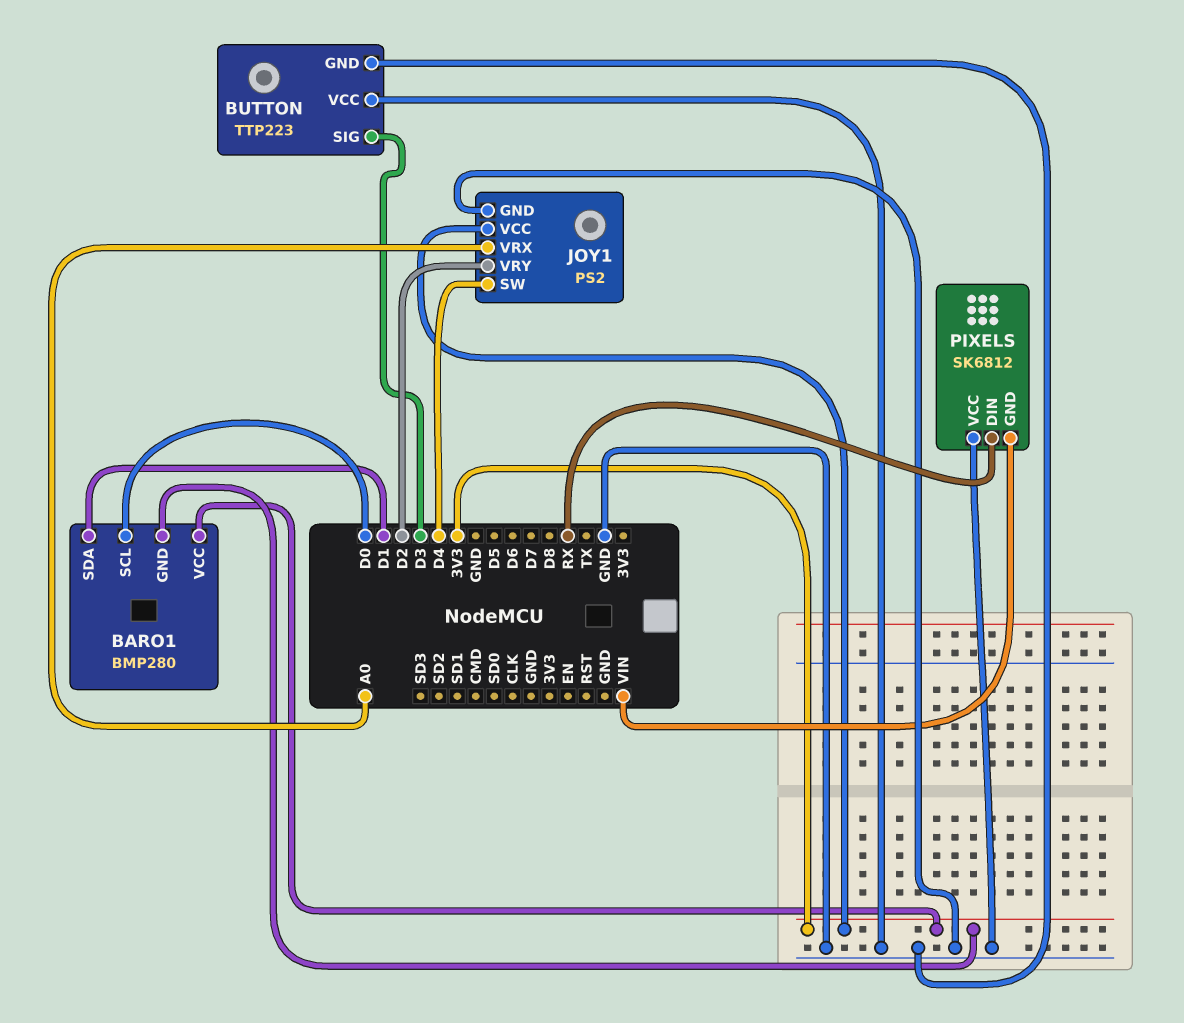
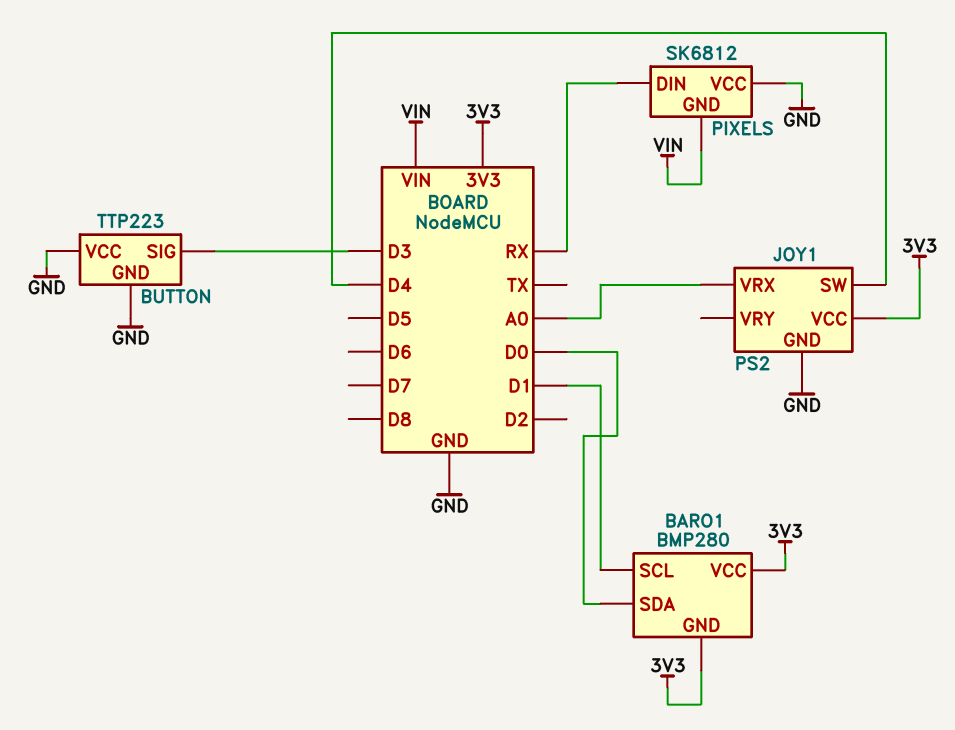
BARO1 pin SCL: D0 -> D1
BARO1 pin SDA: D1 -> D0
JOY1 pin VRY: D2 -> none

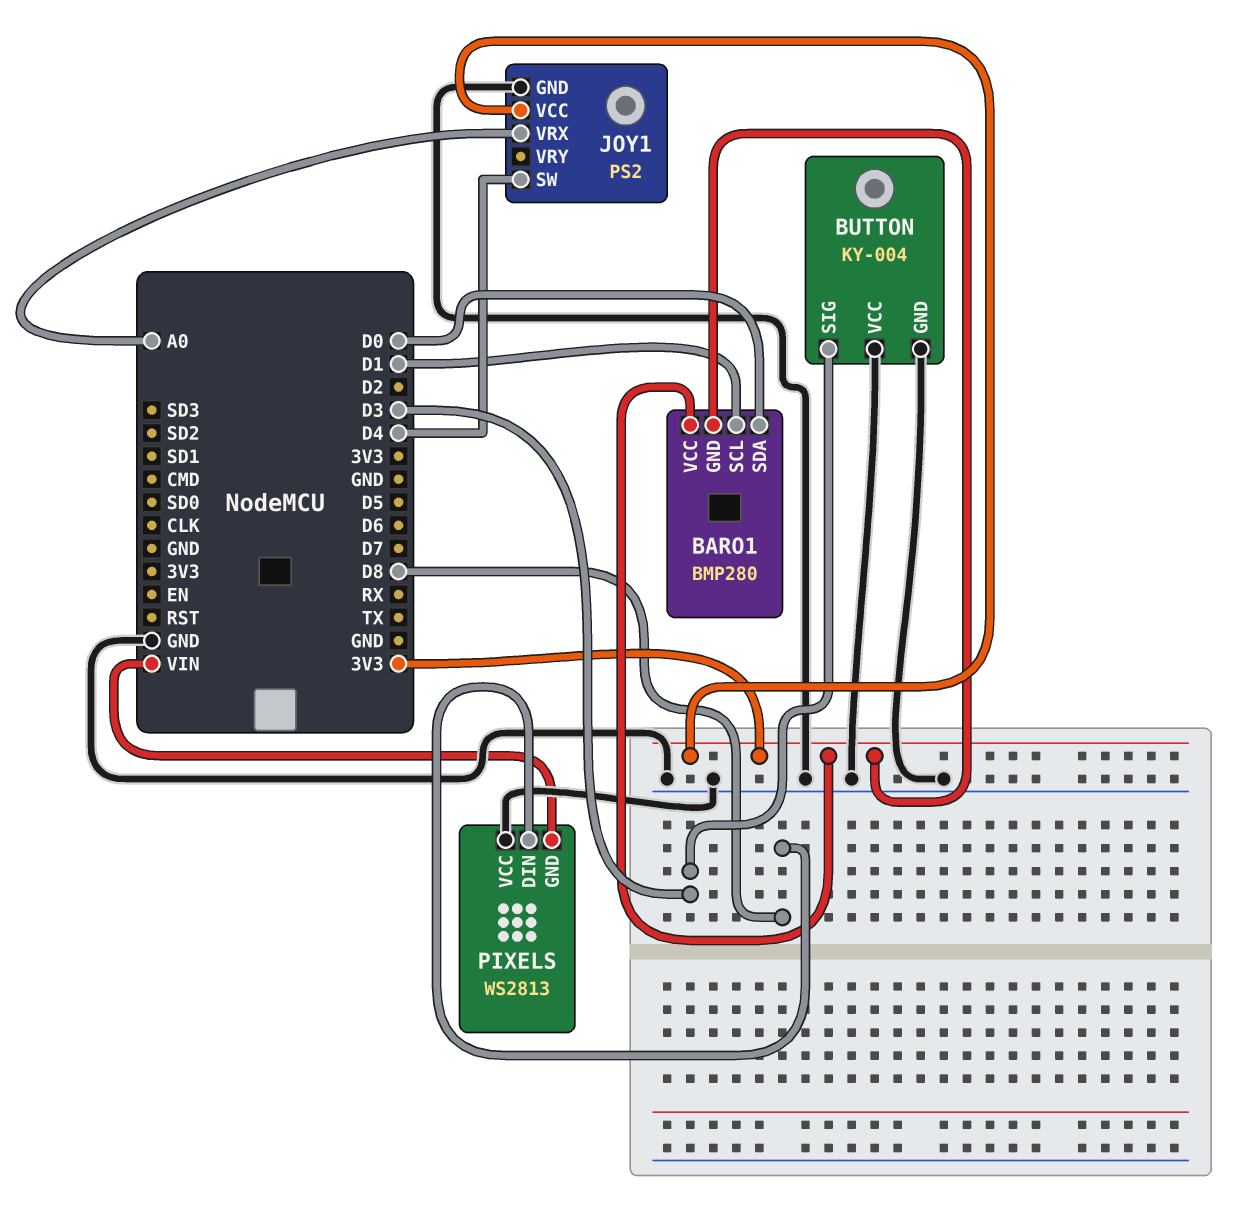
BUTTON: TTP223 -> KY-004
PIXELS: SK6812 -> WS2813
PIXELS pin DIN: RX -> D8

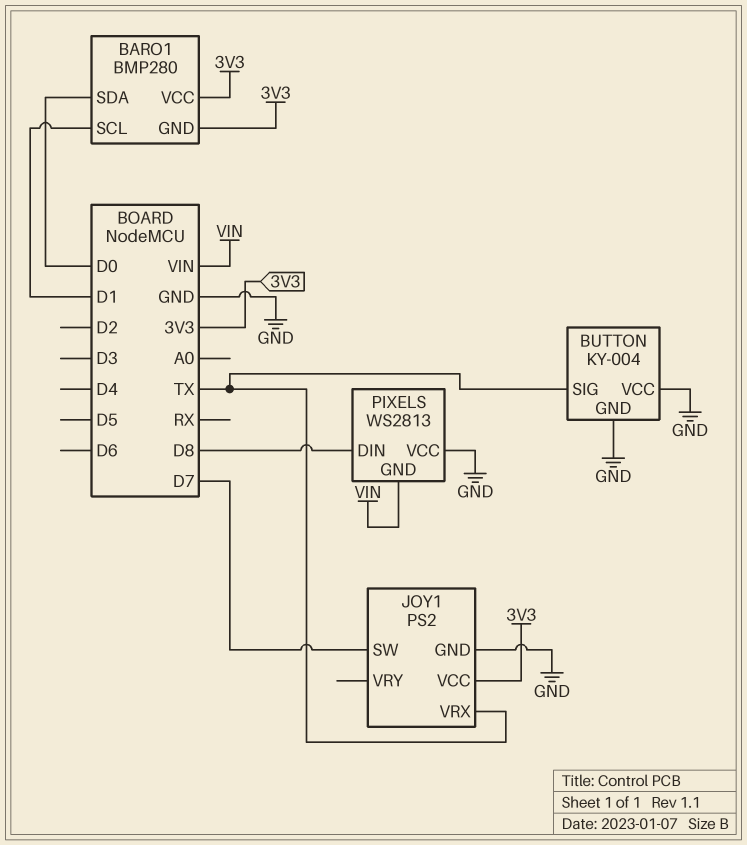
BUTTON pin SIG: D3 -> TX
JOY1 pin SW: D4 -> D7
JOY1 pin VRX: A0 -> TX

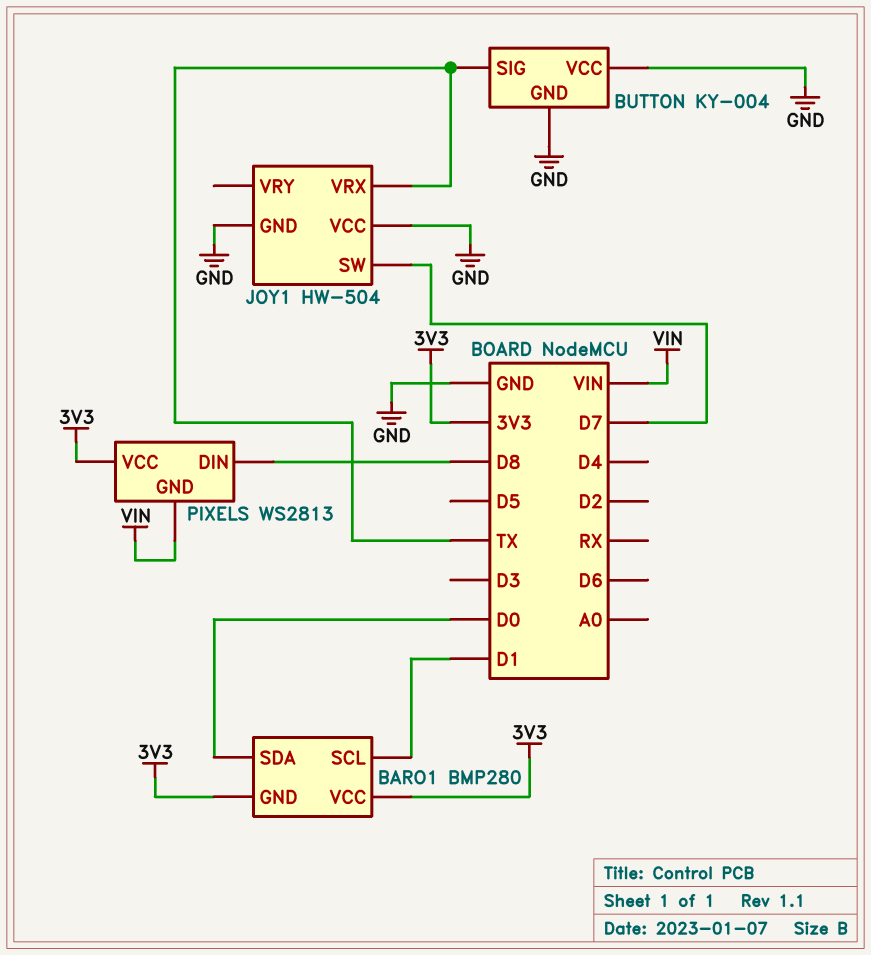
JOY1: PS2 -> HW-504
JOY1 pin VCC: 3V3 -> GND
PIXELS pin VCC: GND -> 3V3

